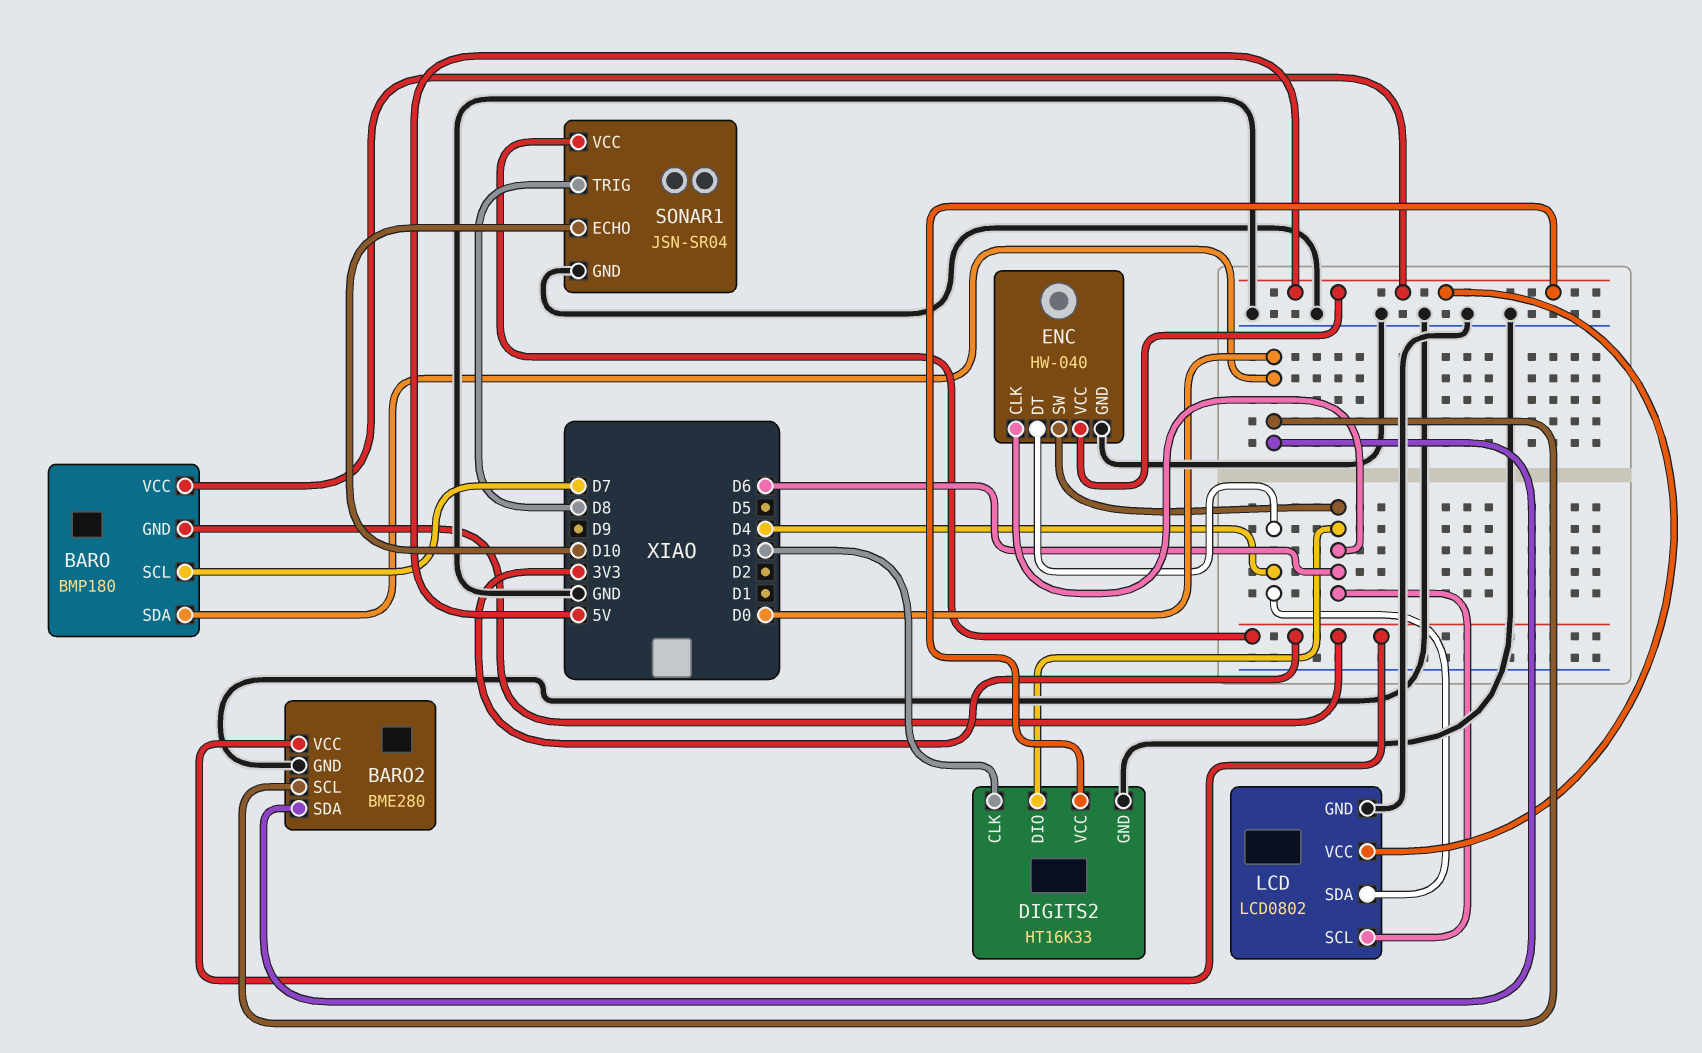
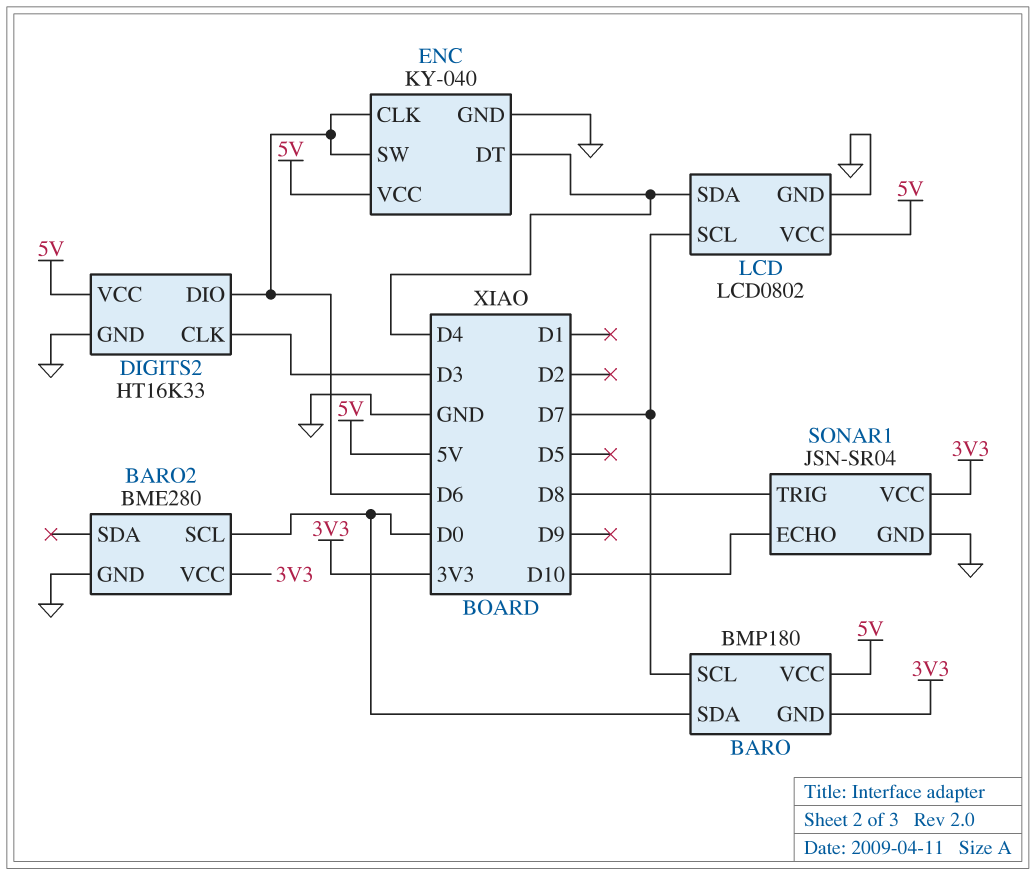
BARO2 pin SDA: D0 -> none
ENC: HW-040 -> KY-040
LCD pin SCL: D6 -> D7

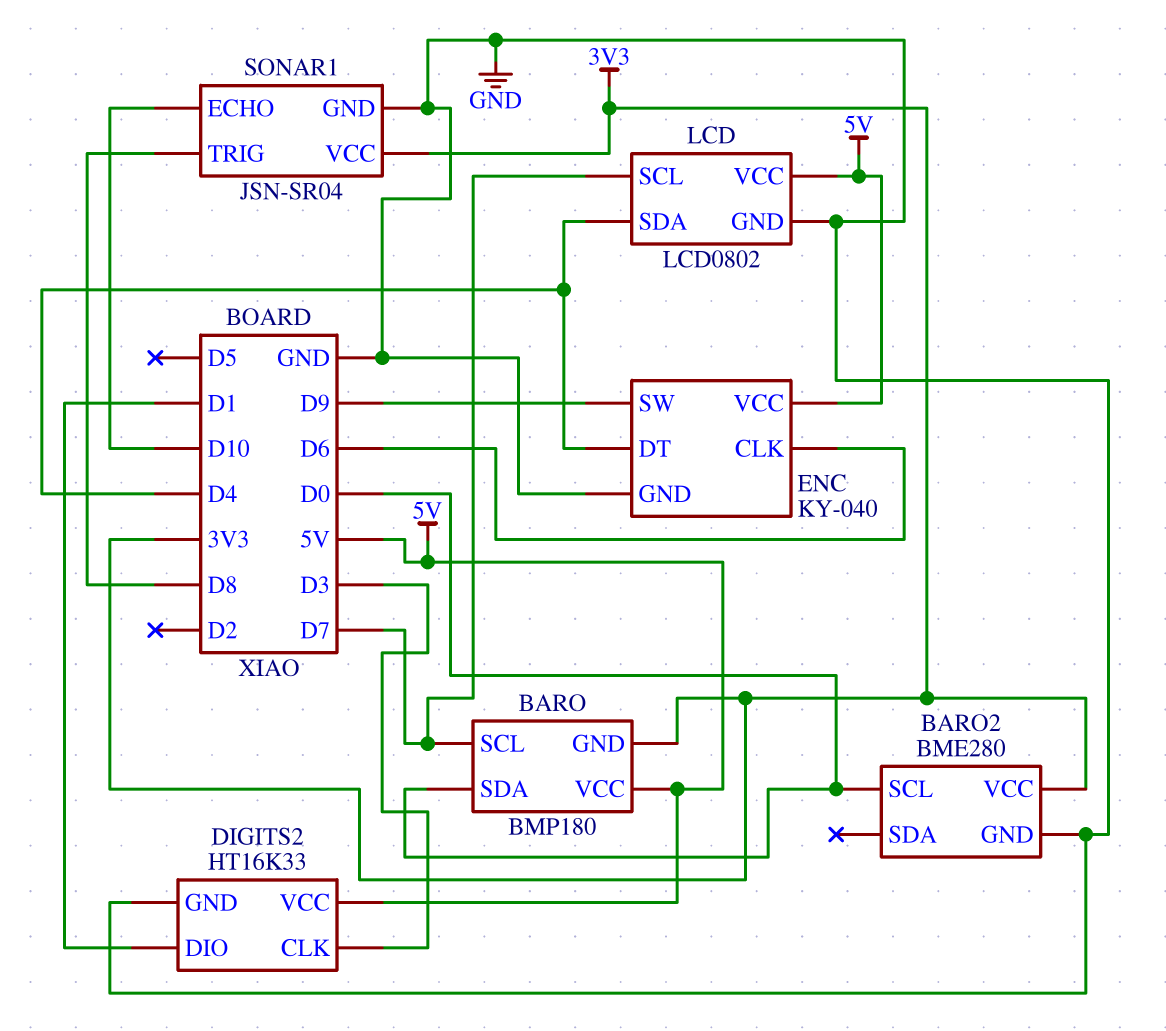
DIGITS2 pin DIO: D6 -> D1
ENC pin SW: D6 -> D9

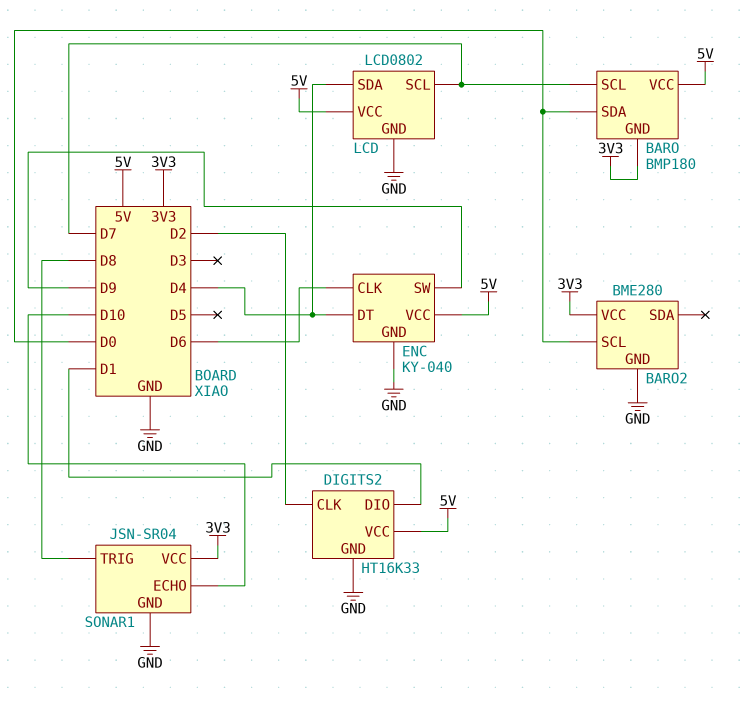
DIGITS2 pin CLK: D3 -> D2

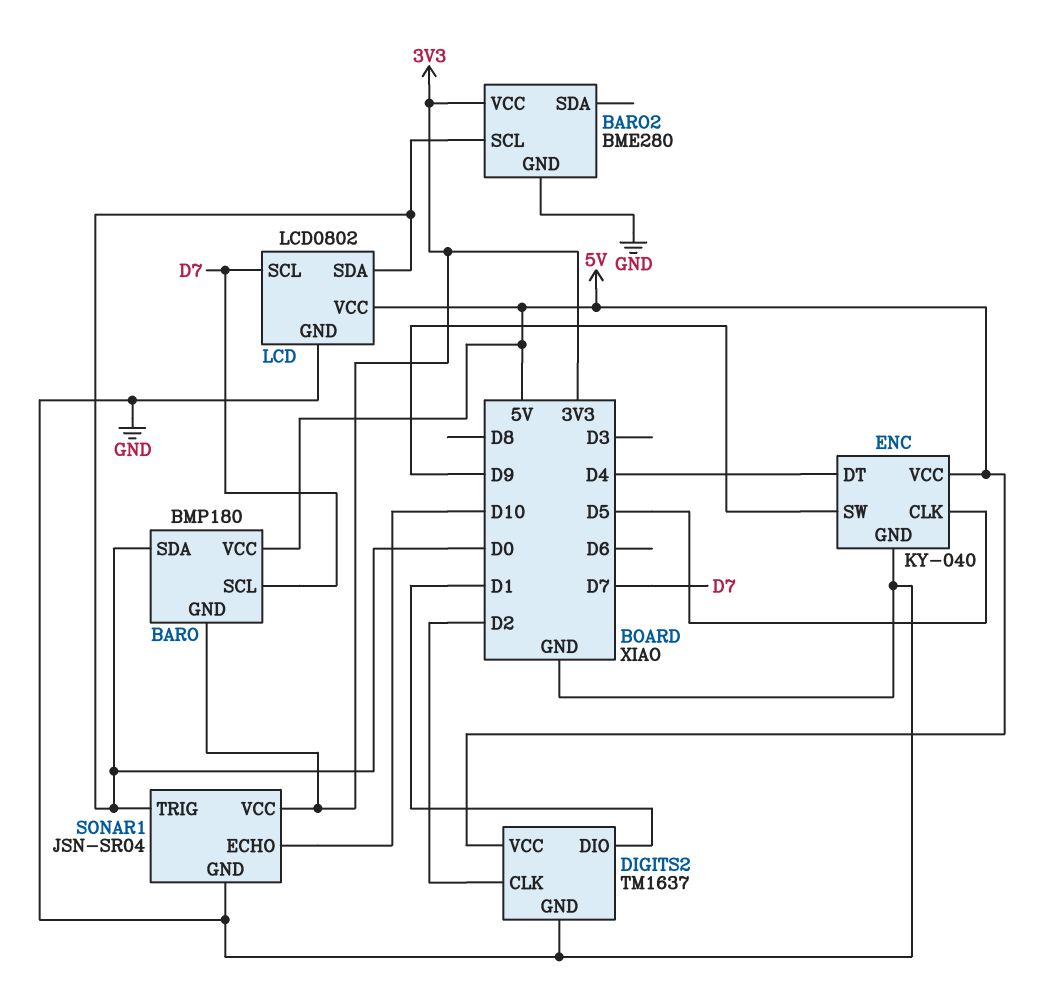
DIGITS2: HT16K33 -> TM1637
ENC pin CLK: D6 -> D5
LCD pin SDA: D4 -> D0
SONAR1 pin TRIG: D8 -> D0

